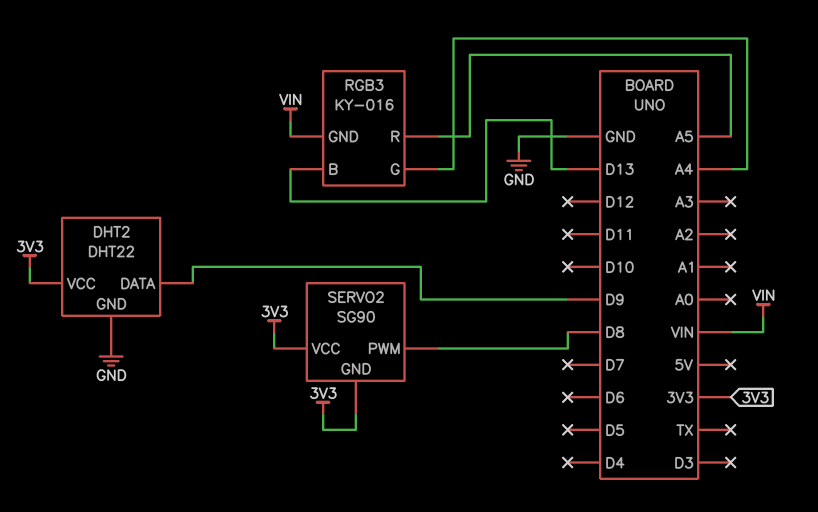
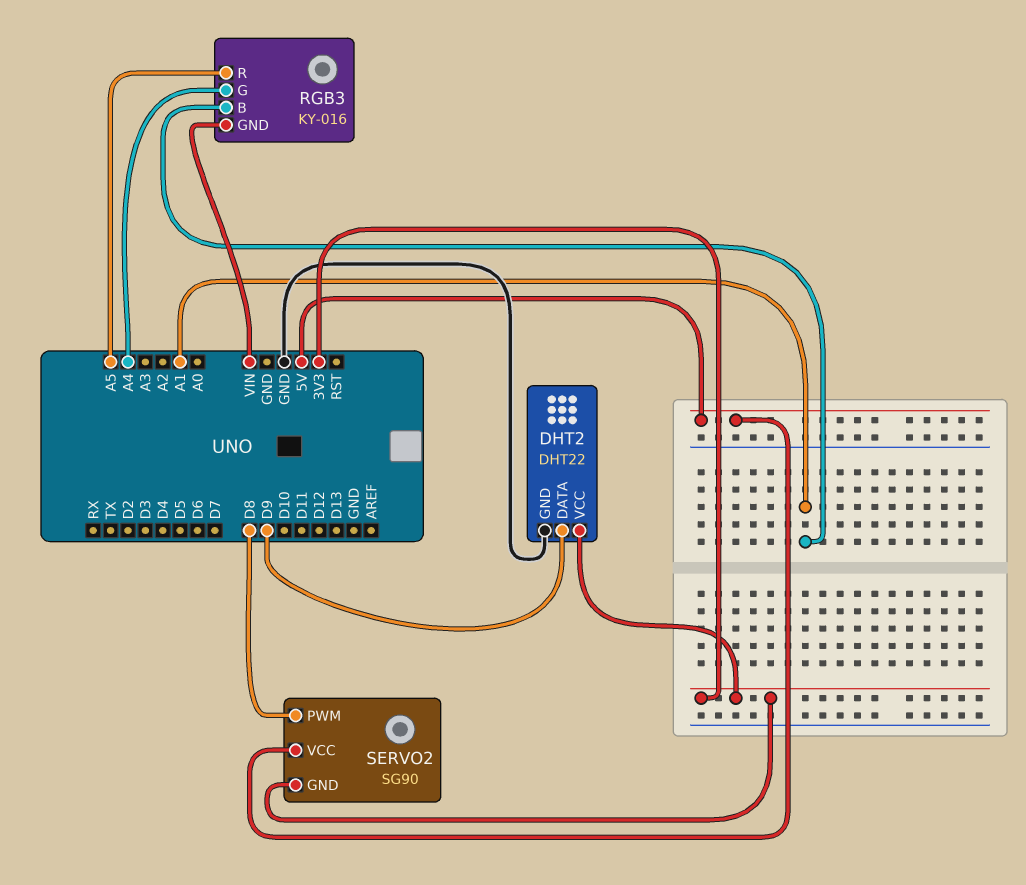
RGB3 pin B: D13 -> A1
SERVO2 pin VCC: 3V3 -> 5V

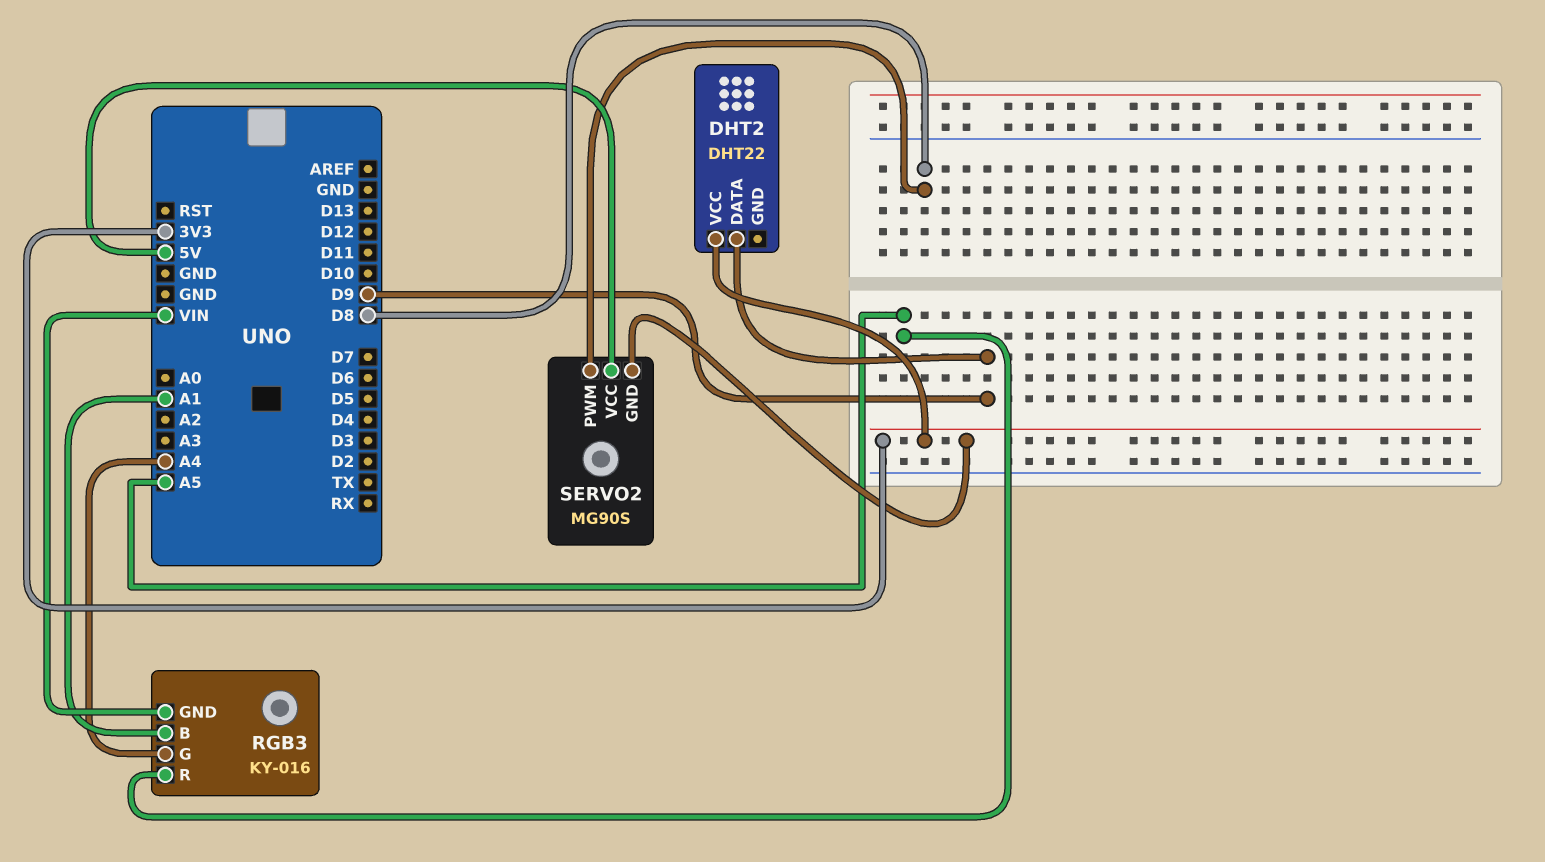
DHT2 pin GND: GND -> none
SERVO2: SG90 -> MG90S

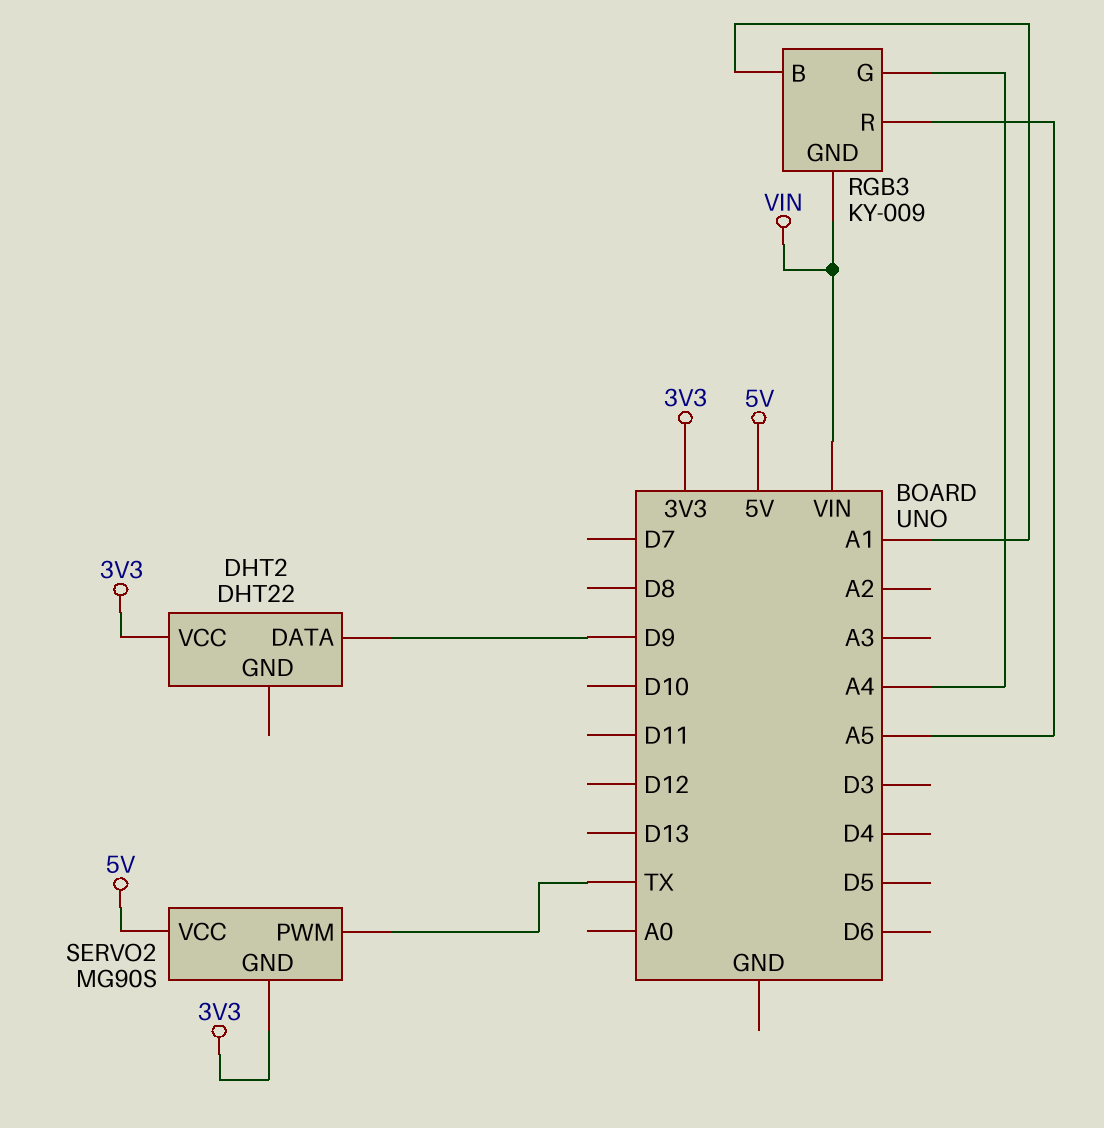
RGB3: KY-016 -> KY-009
SERVO2 pin PWM: D8 -> TX

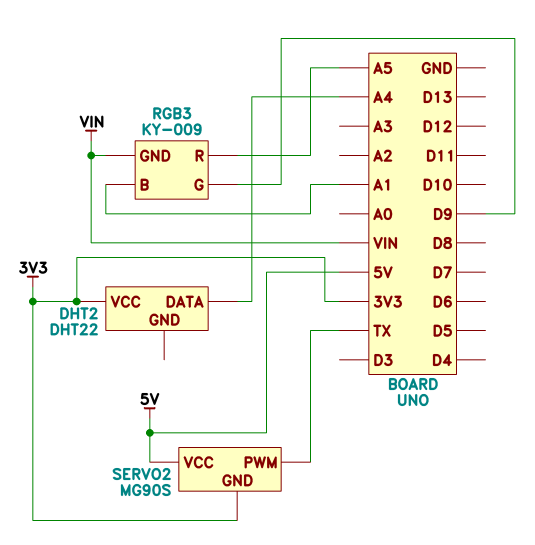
DHT2 pin DATA: D9 -> A4
RGB3 pin G: A4 -> D9

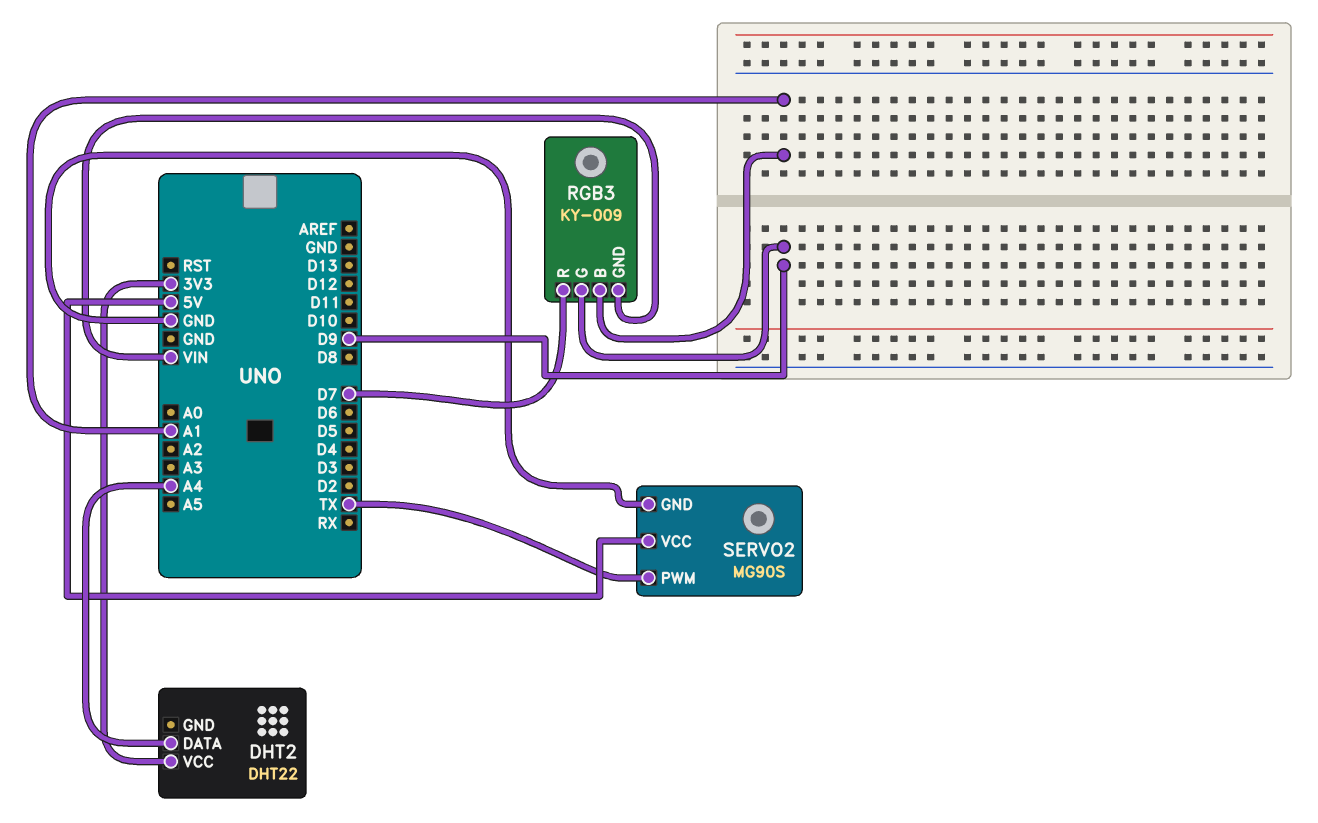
RGB3 pin R: A5 -> D7
SERVO2 pin GND: 3V3 -> GND

